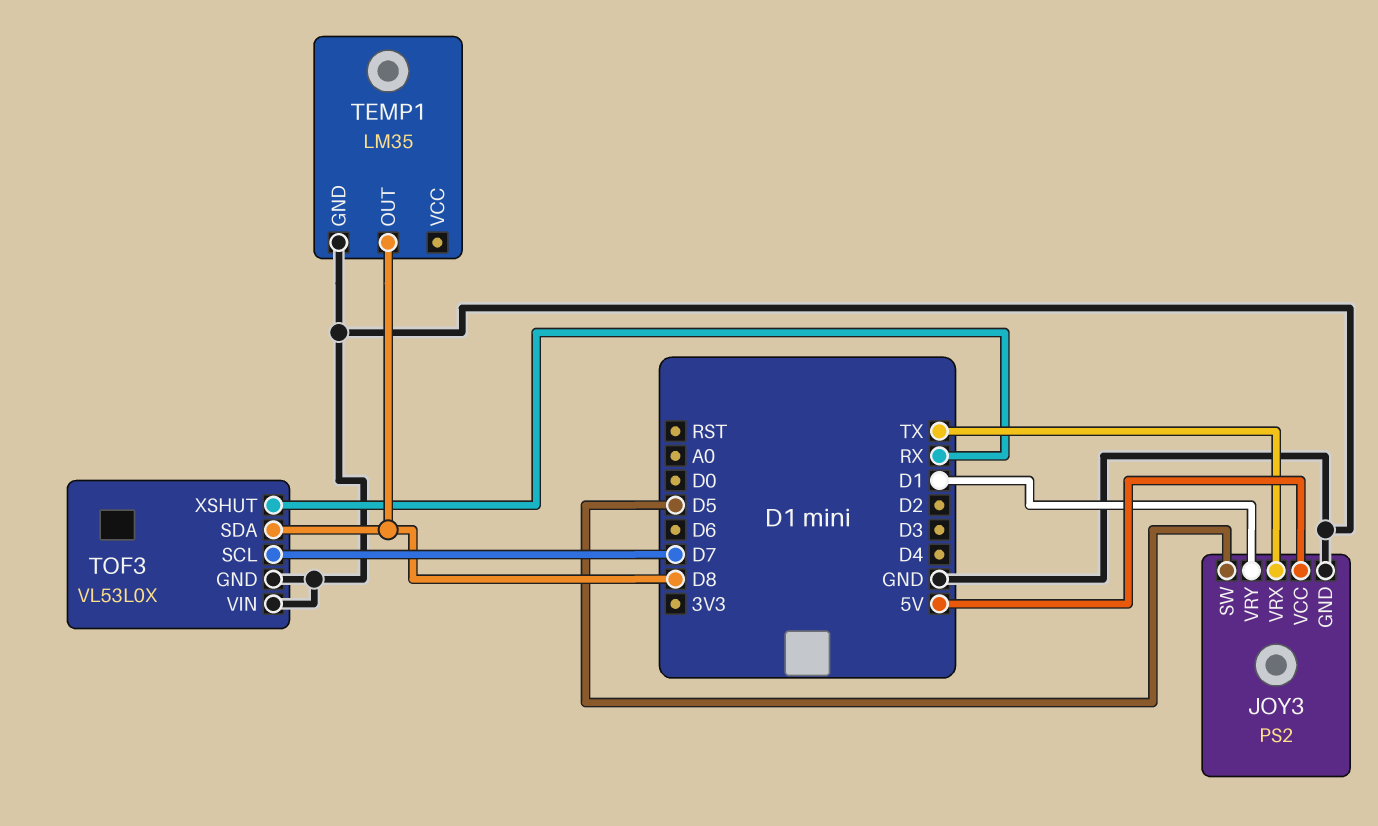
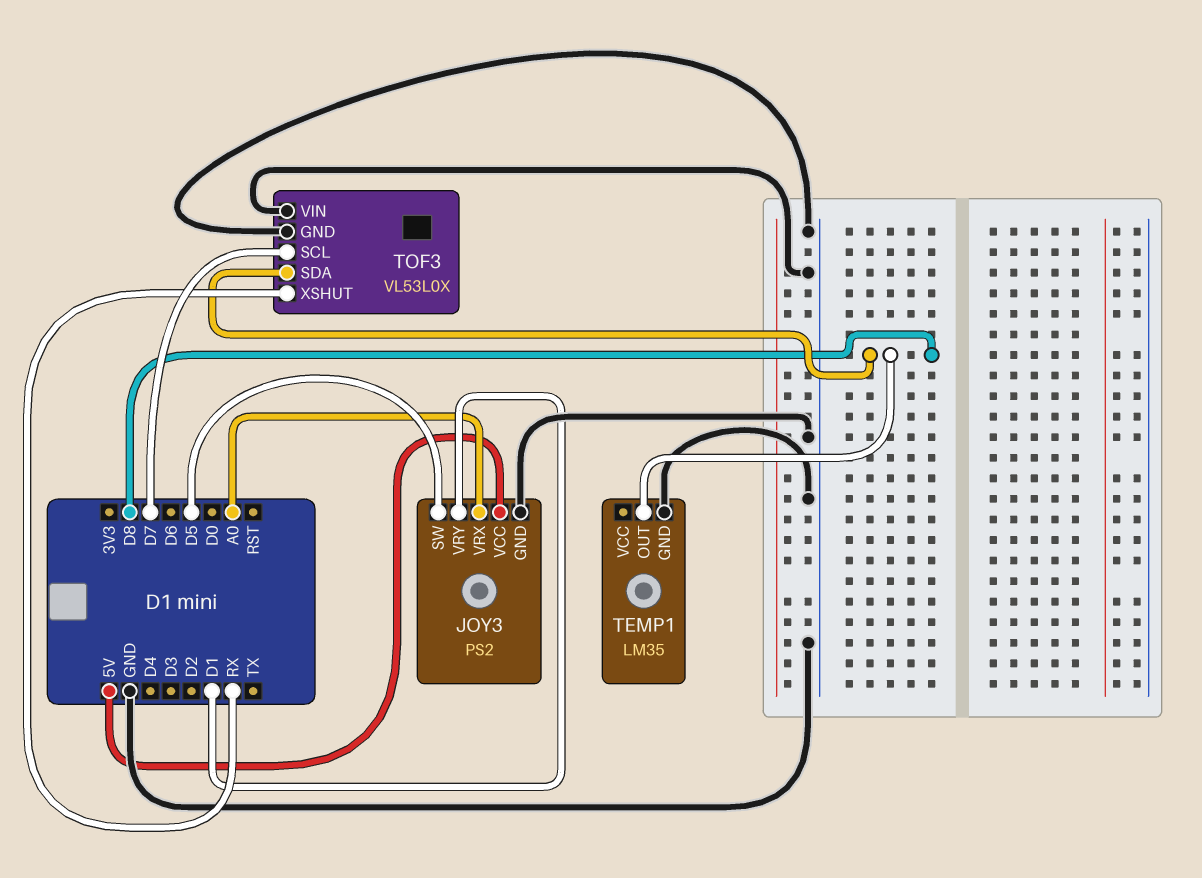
JOY3 pin VRX: TX -> A0

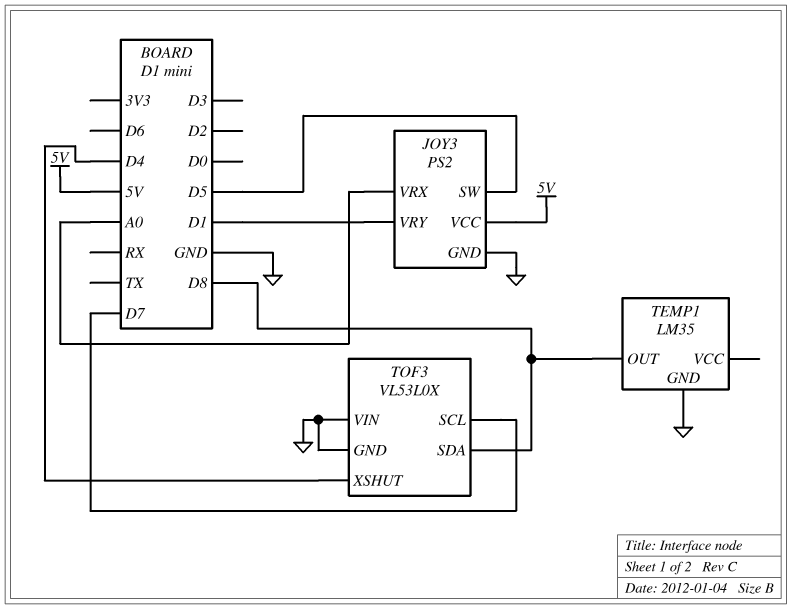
TOF3 pin XSHUT: RX -> D4

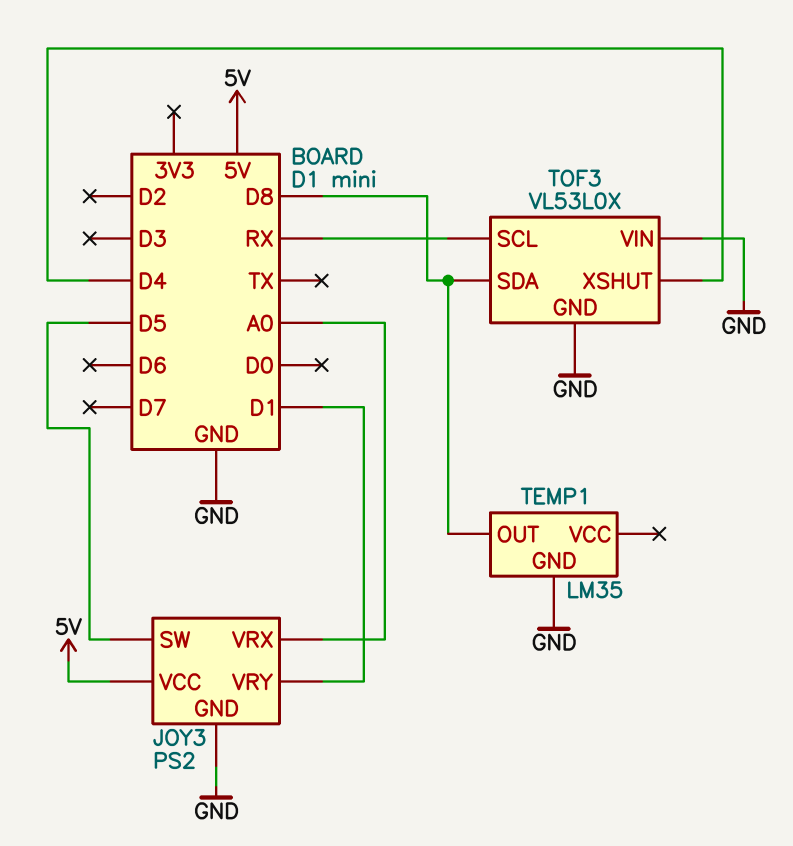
TOF3 pin SCL: D7 -> RX

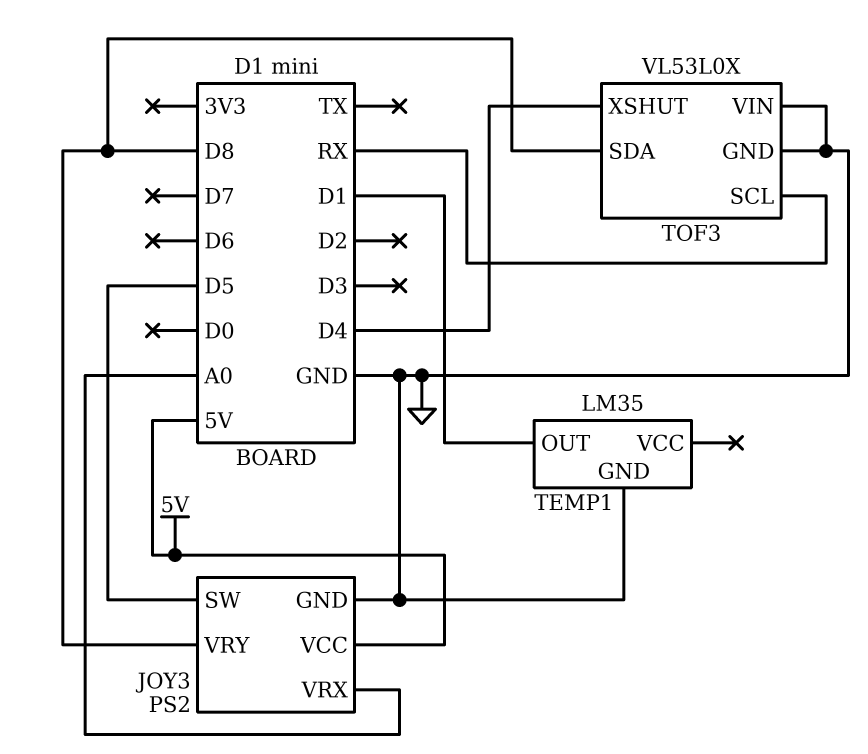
JOY3 pin VRY: D1 -> D8
TEMP1 pin OUT: D8 -> D1

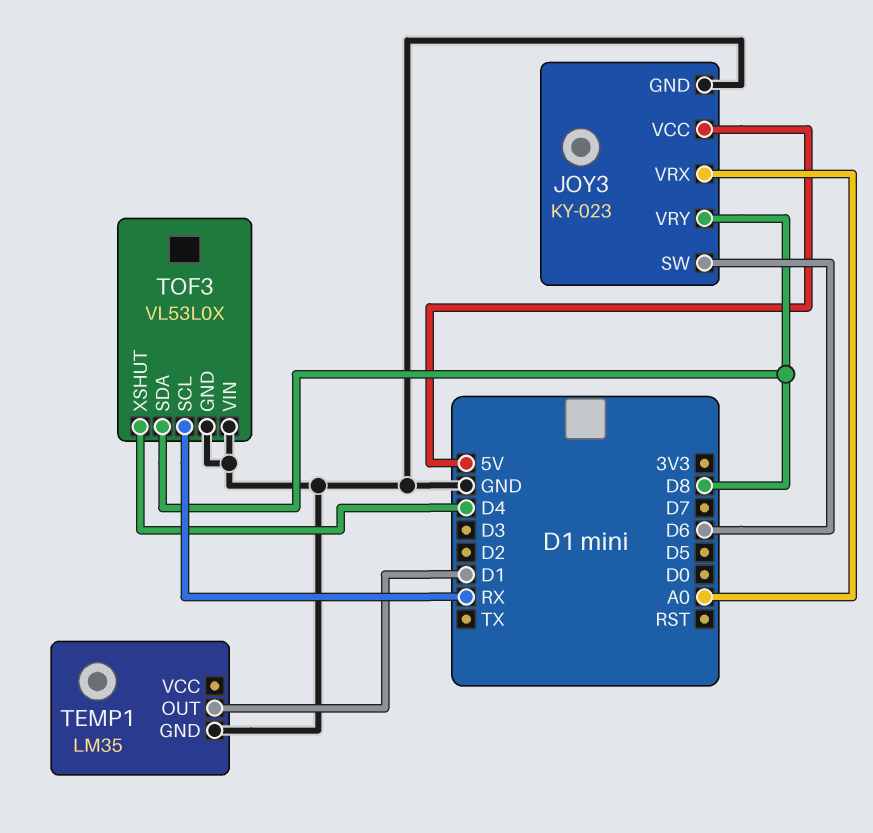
JOY3: PS2 -> KY-023
JOY3 pin SW: D5 -> D6

